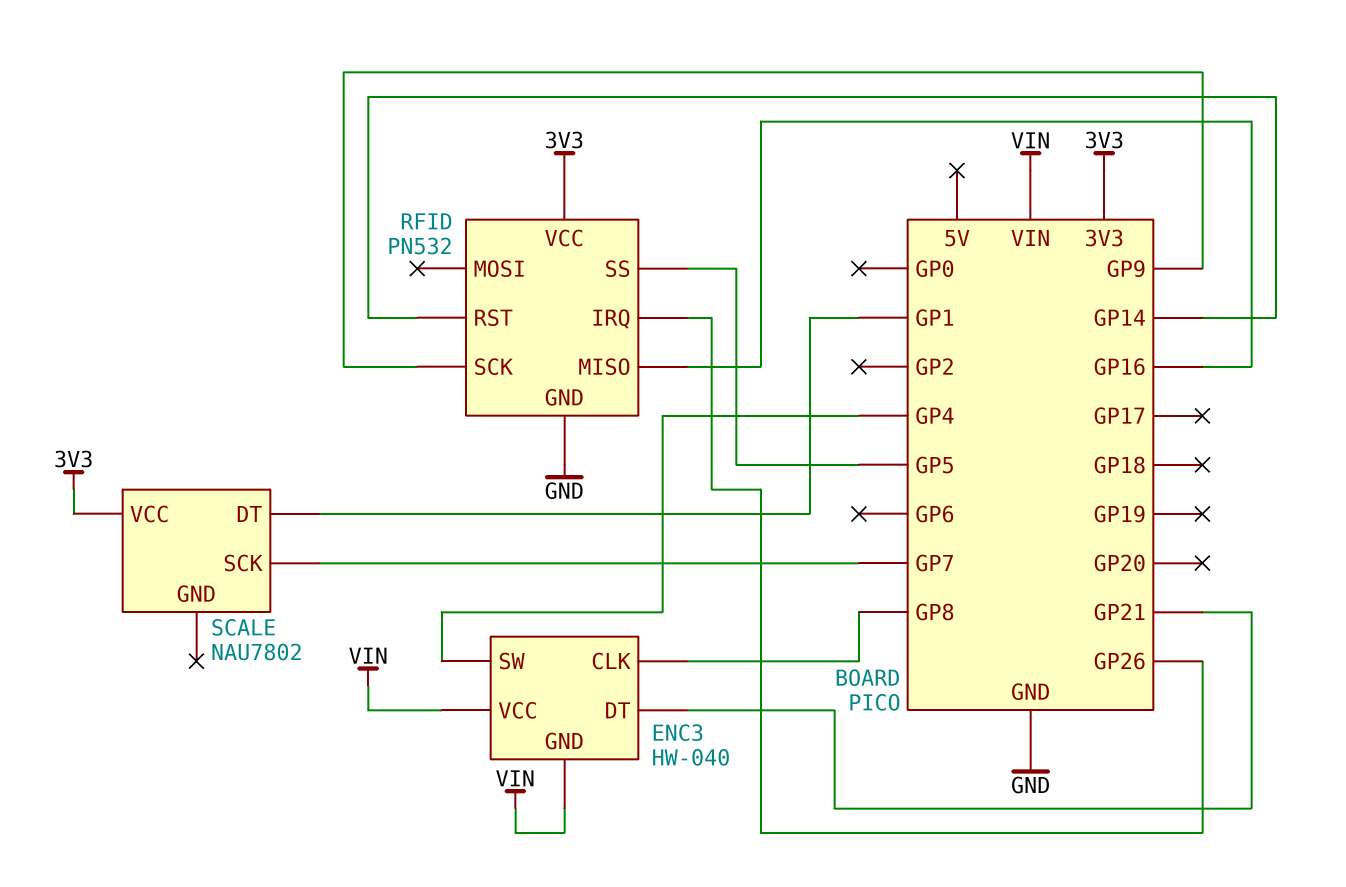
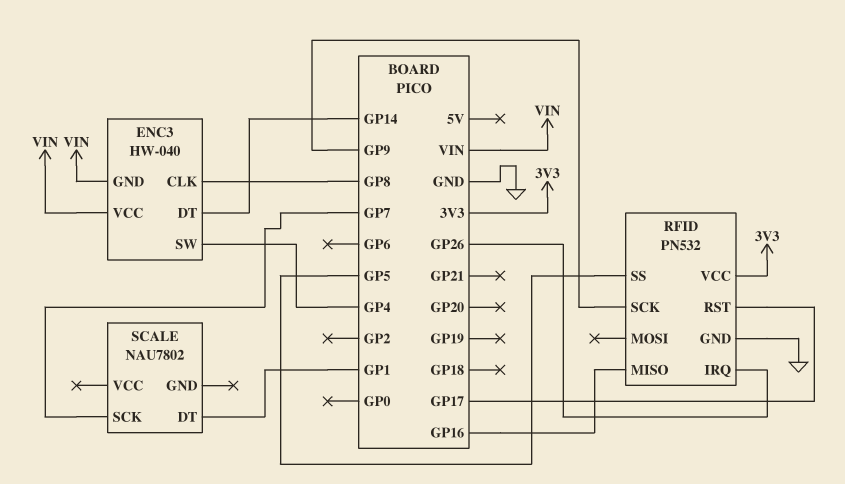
ENC3 pin DT: GP21 -> GP14
RFID pin RST: GP14 -> GP17
SCALE pin VCC: 3V3 -> none

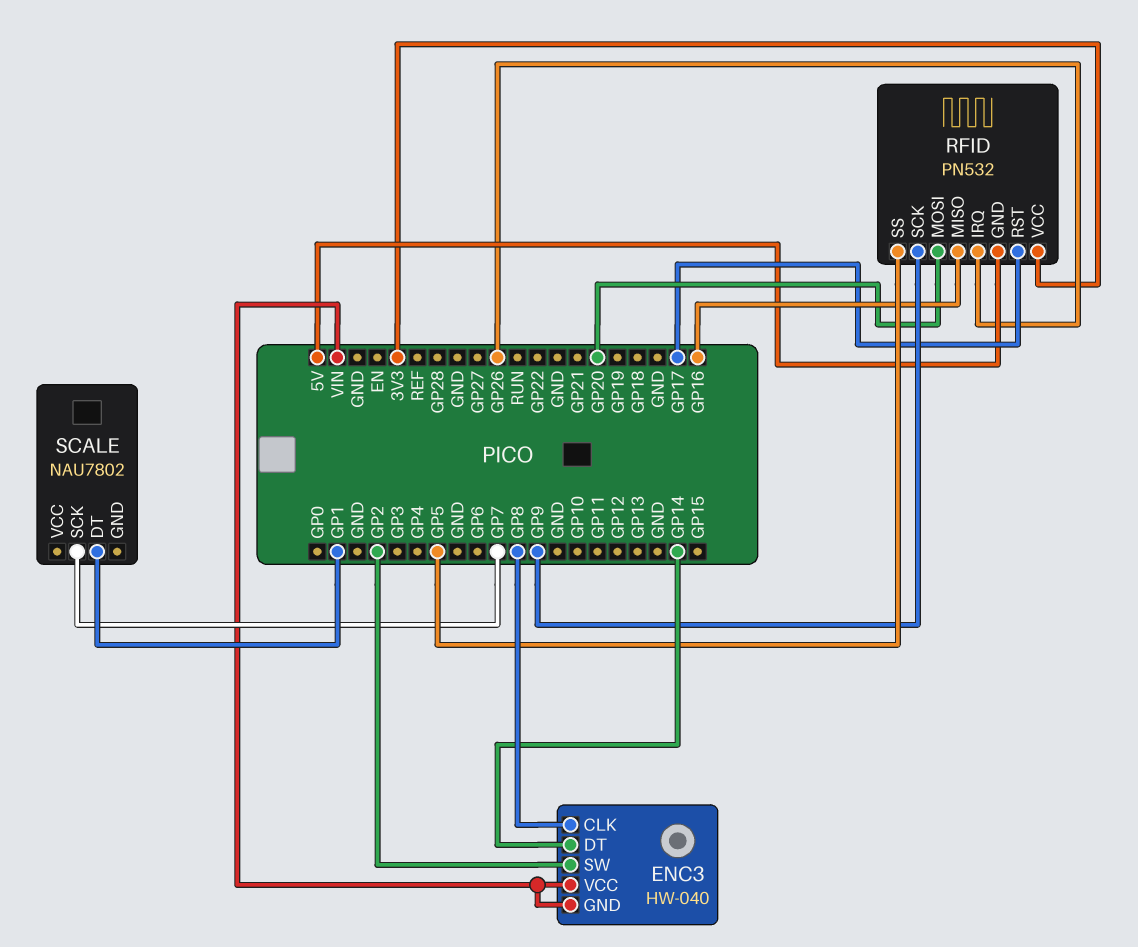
ENC3 pin SW: GP4 -> GP2
RFID pin GND: GND -> 5V
RFID pin MOSI: none -> GP20

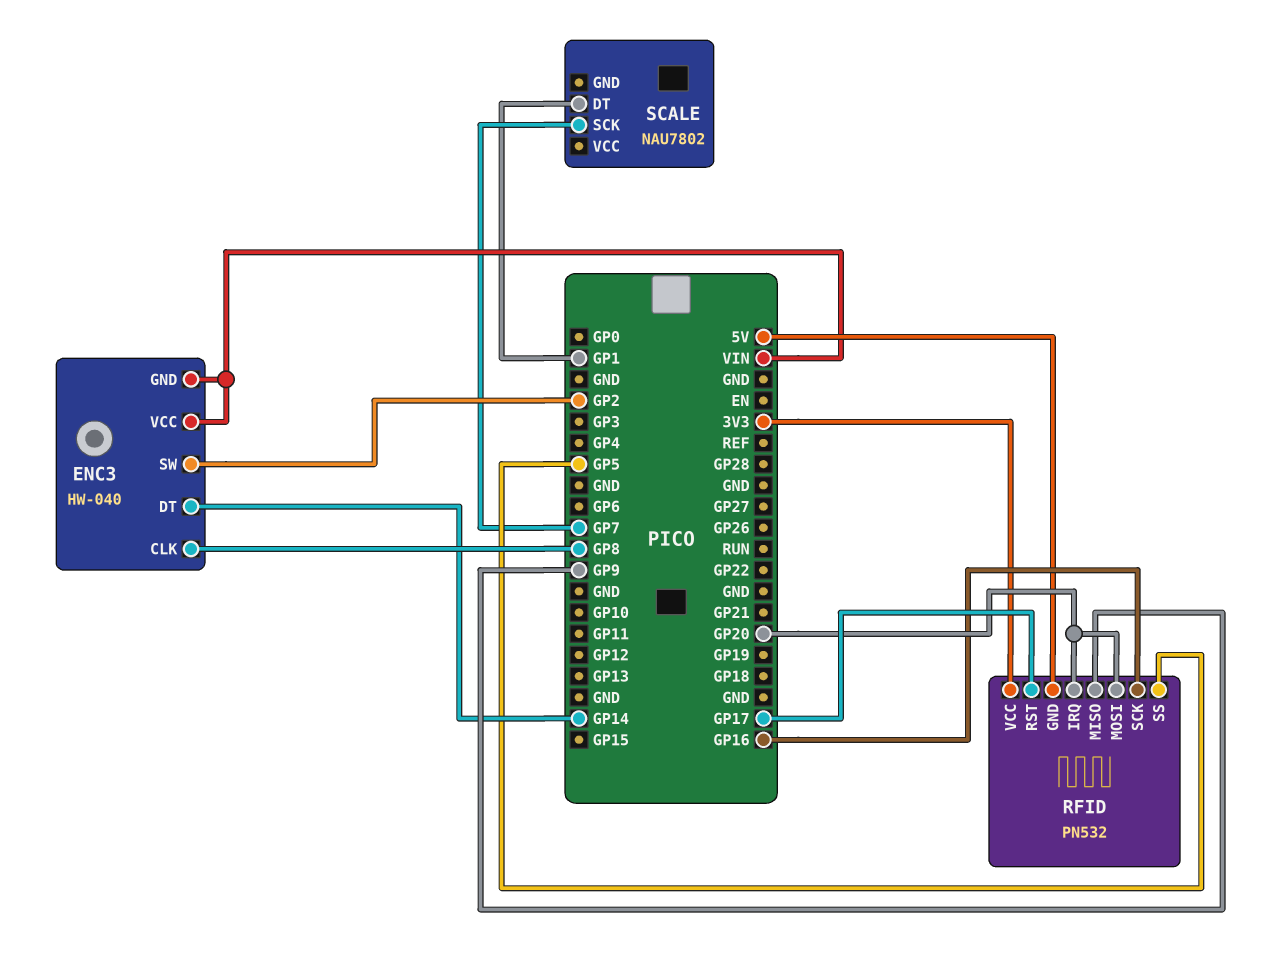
RFID pin IRQ: GP26 -> GP20
RFID pin MISO: GP16 -> GP9
RFID pin SCK: GP9 -> GP16

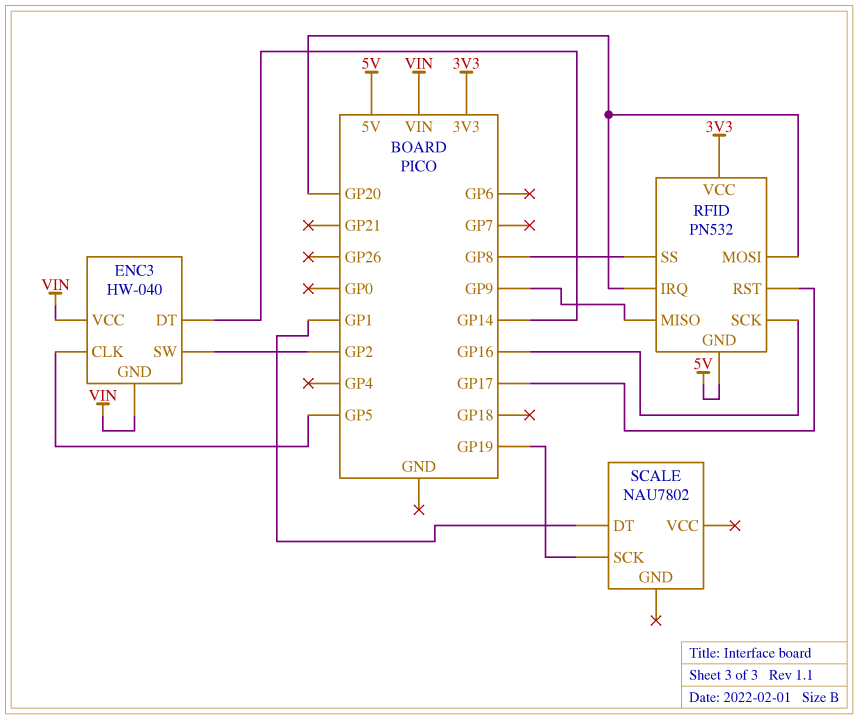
ENC3 pin CLK: GP8 -> GP5
RFID pin SS: GP5 -> GP8
SCALE pin SCK: GP7 -> GP19

